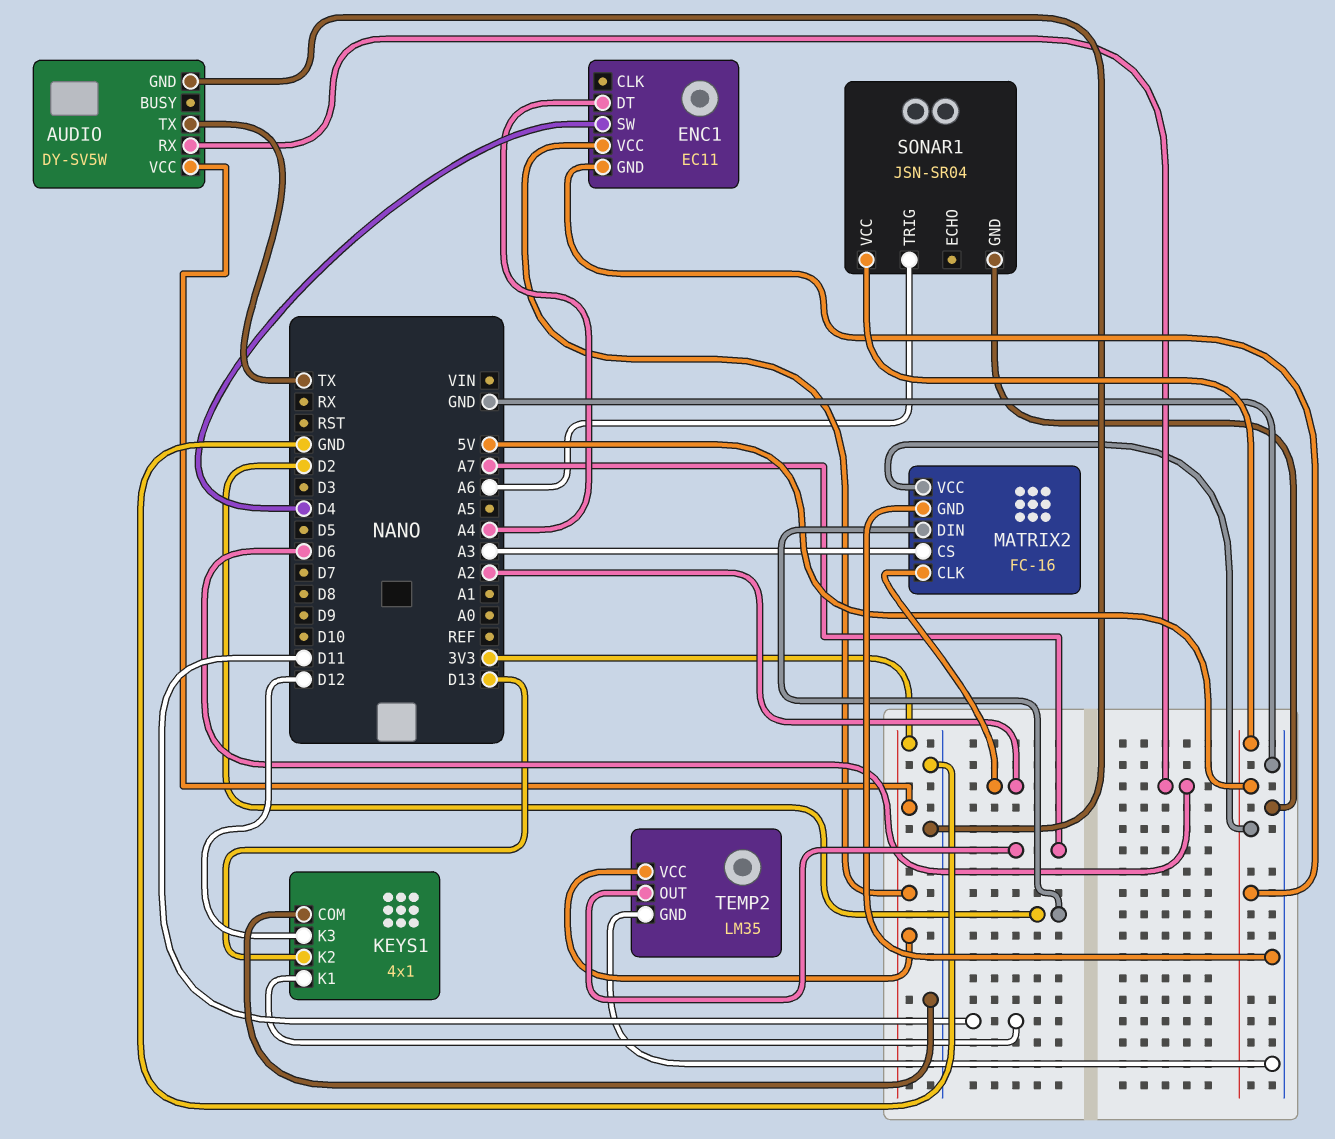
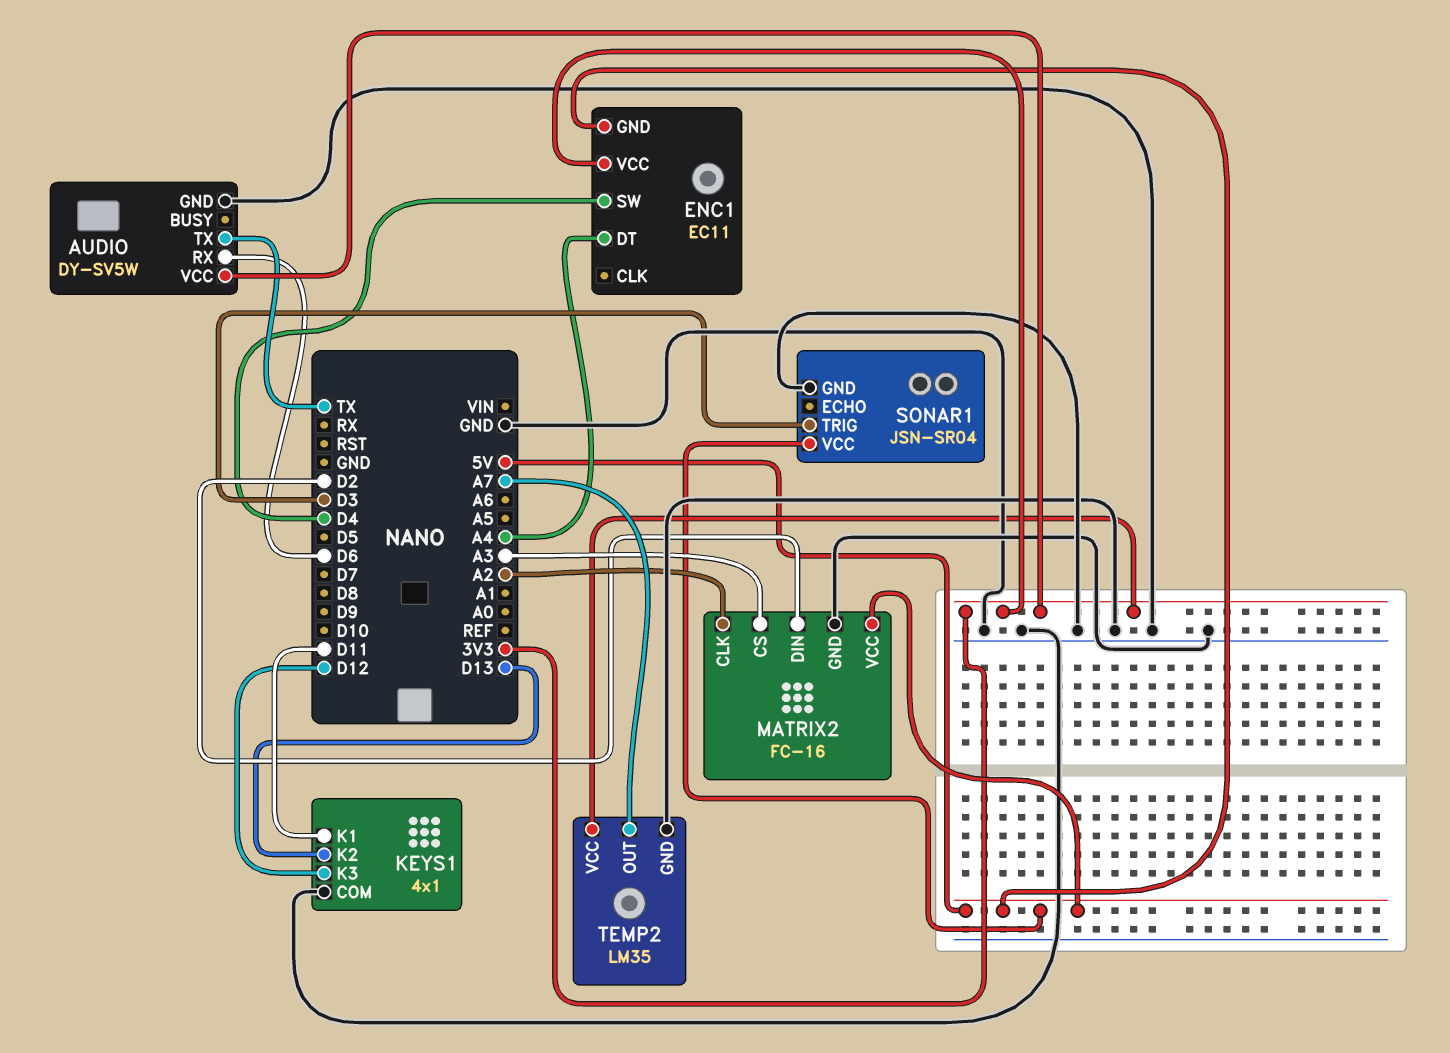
SONAR1 pin TRIG: A6 -> D3

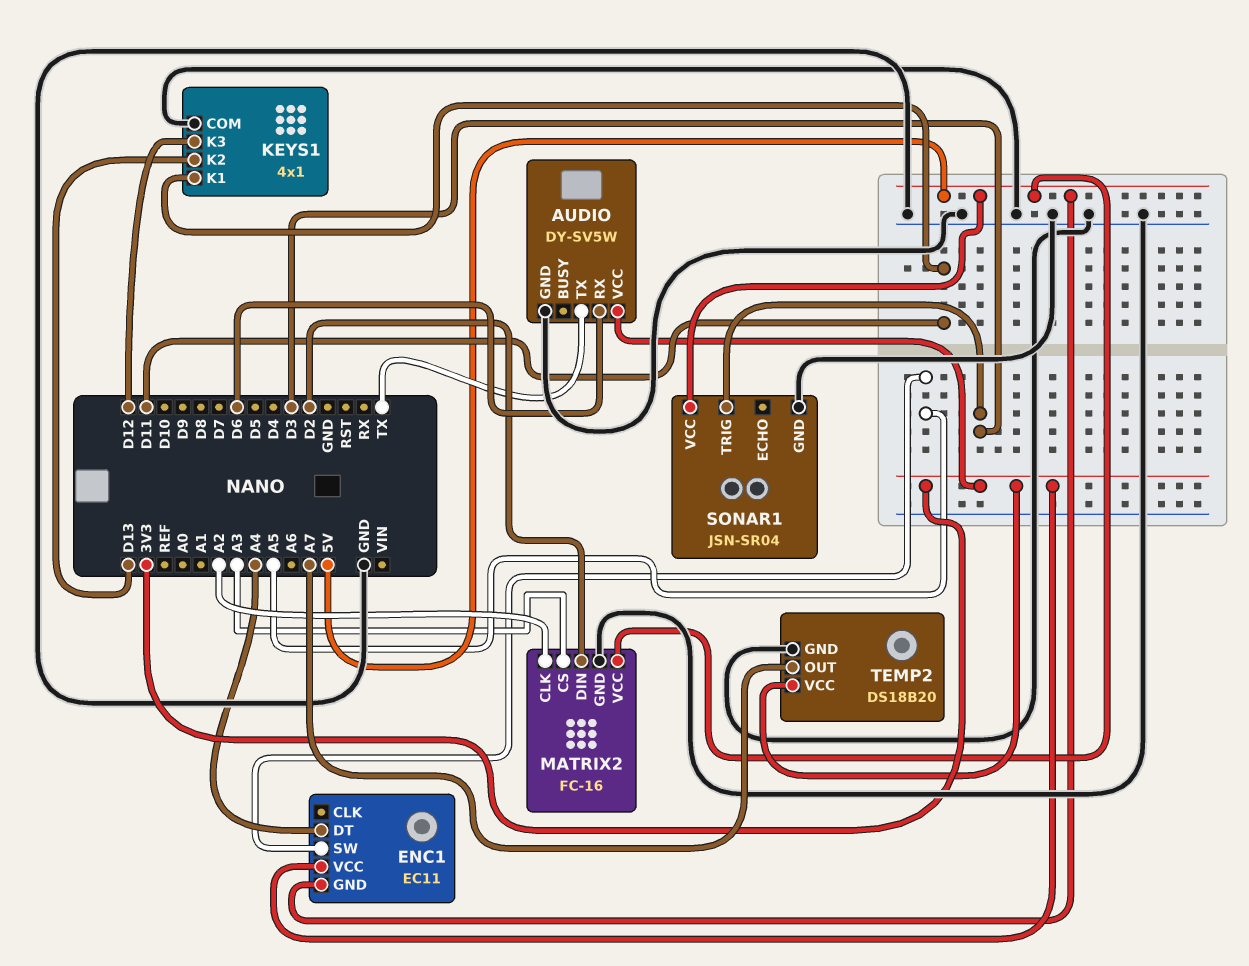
ENC1 pin SW: D4 -> A5
TEMP2: LM35 -> DS18B20

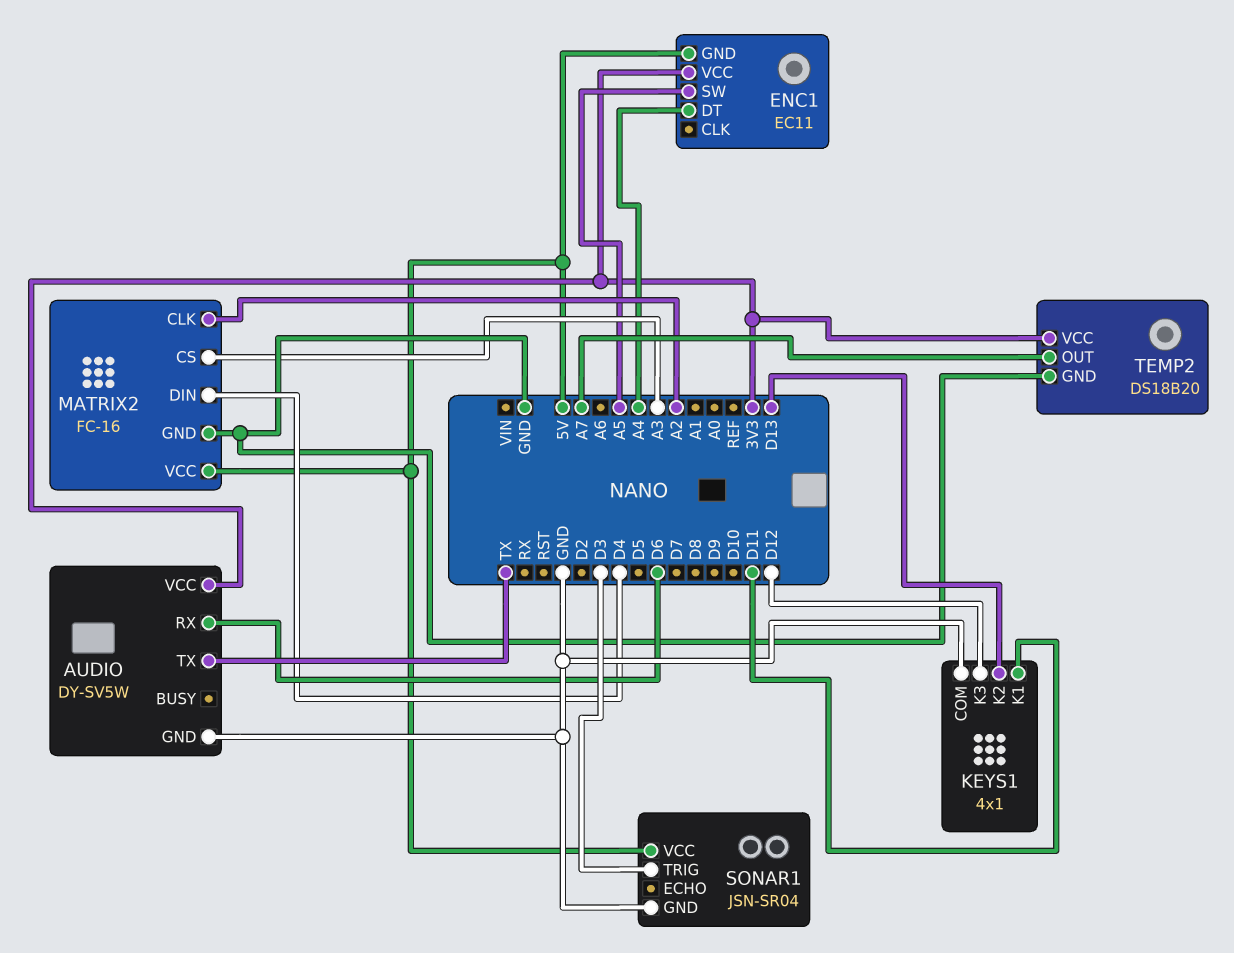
MATRIX2 pin DIN: D2 -> D4

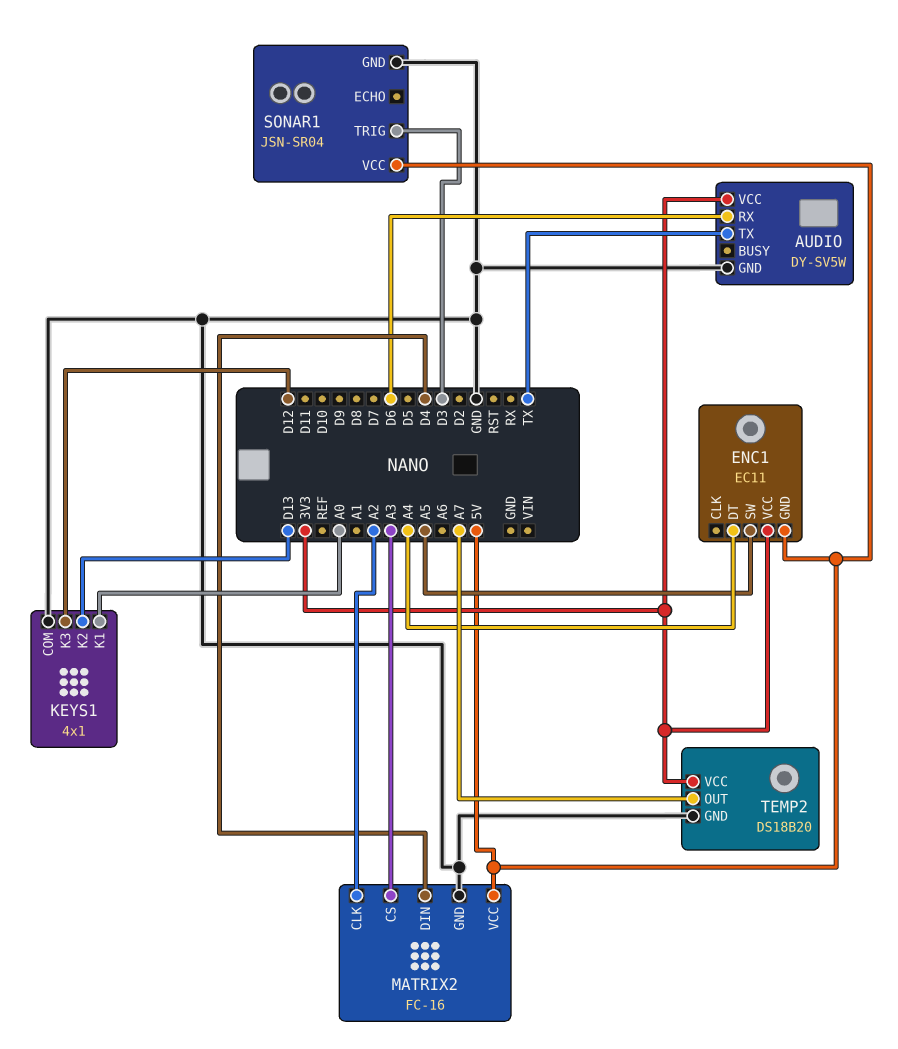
KEYS1 pin K1: D11 -> A0

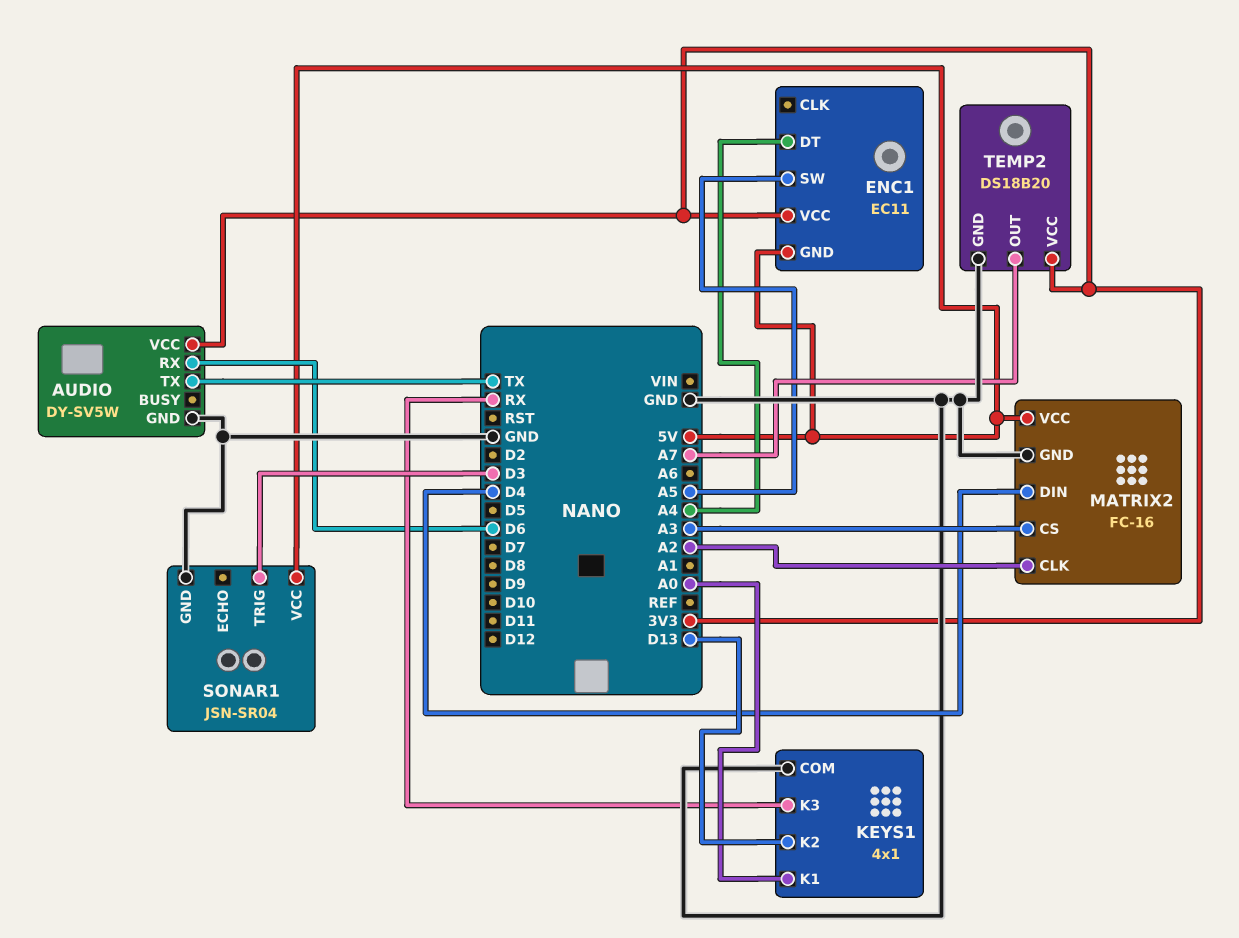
KEYS1 pin K3: D12 -> RX

